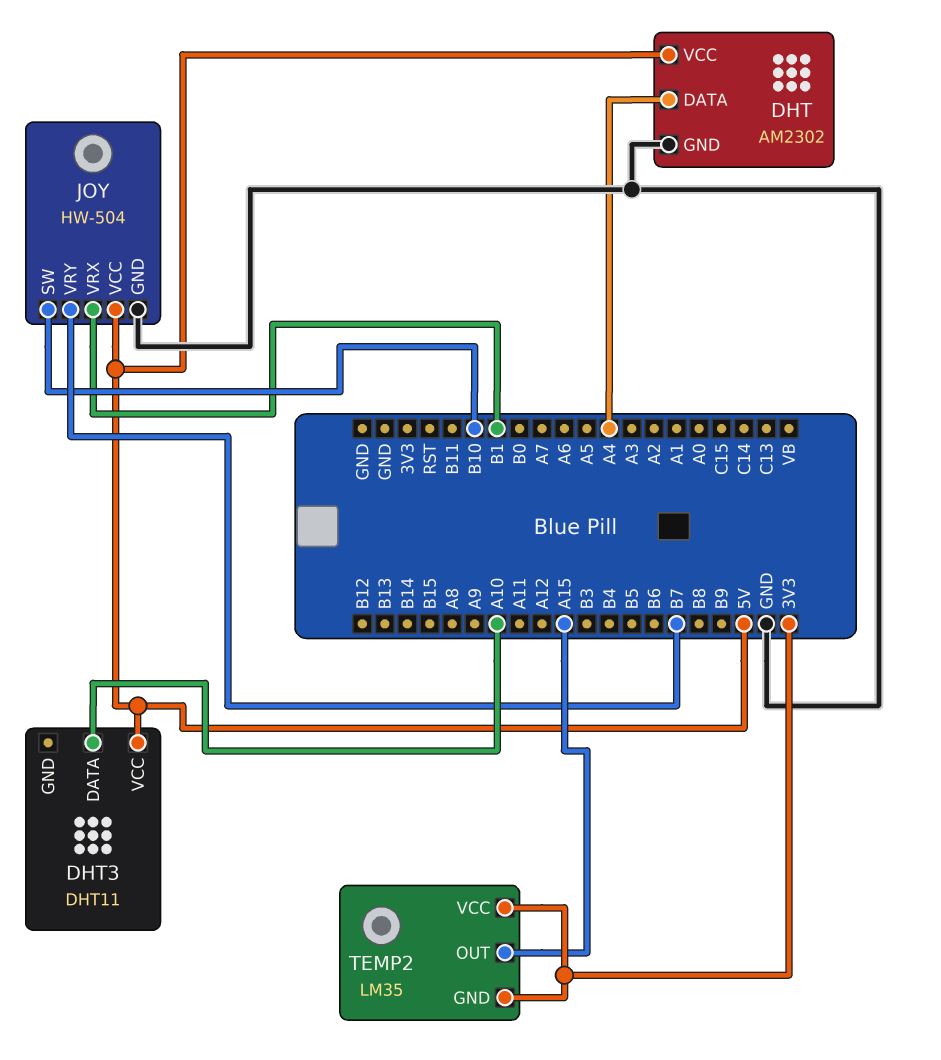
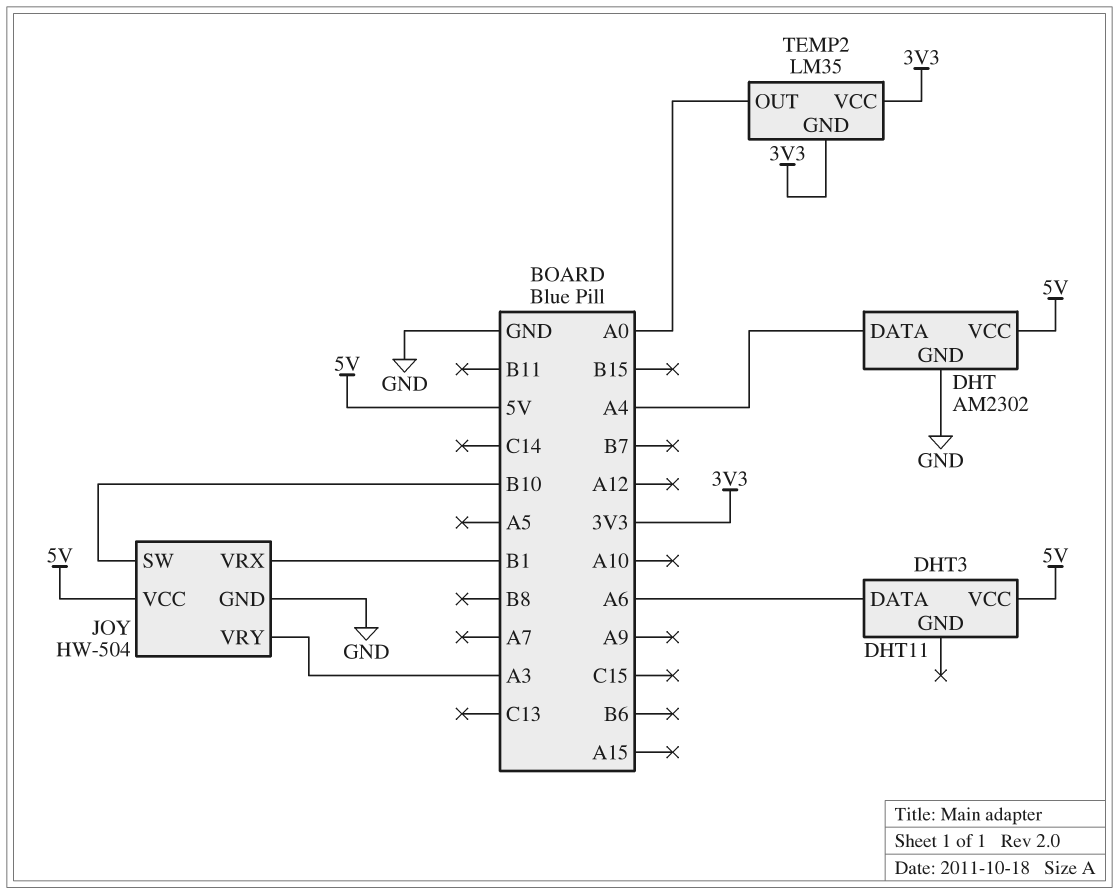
DHT3 pin DATA: A10 -> A6
JOY pin VRY: B7 -> A3
TEMP2 pin OUT: A15 -> A0

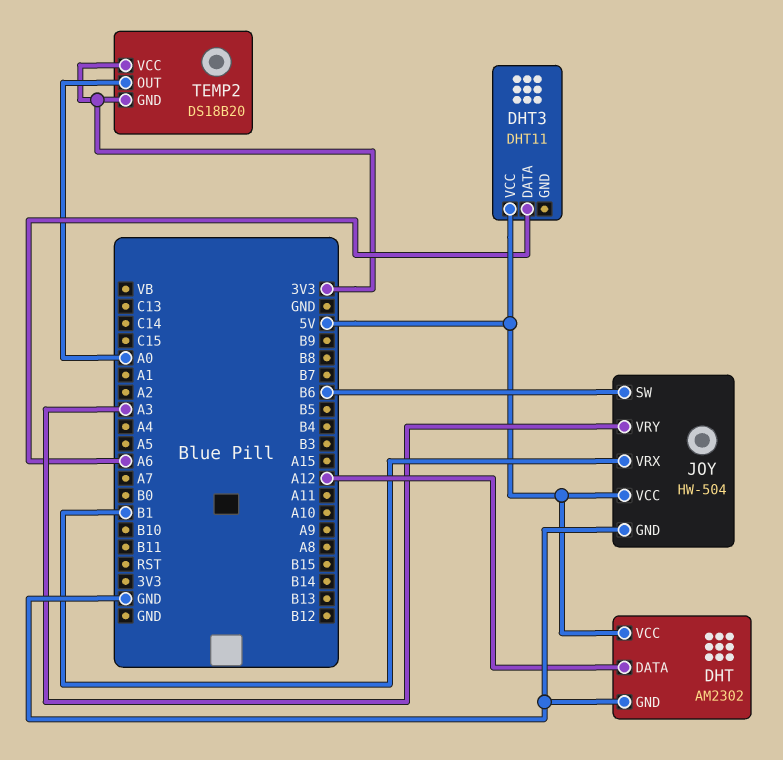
DHT pin DATA: A4 -> A12
JOY pin SW: B10 -> B6
TEMP2: LM35 -> DS18B20

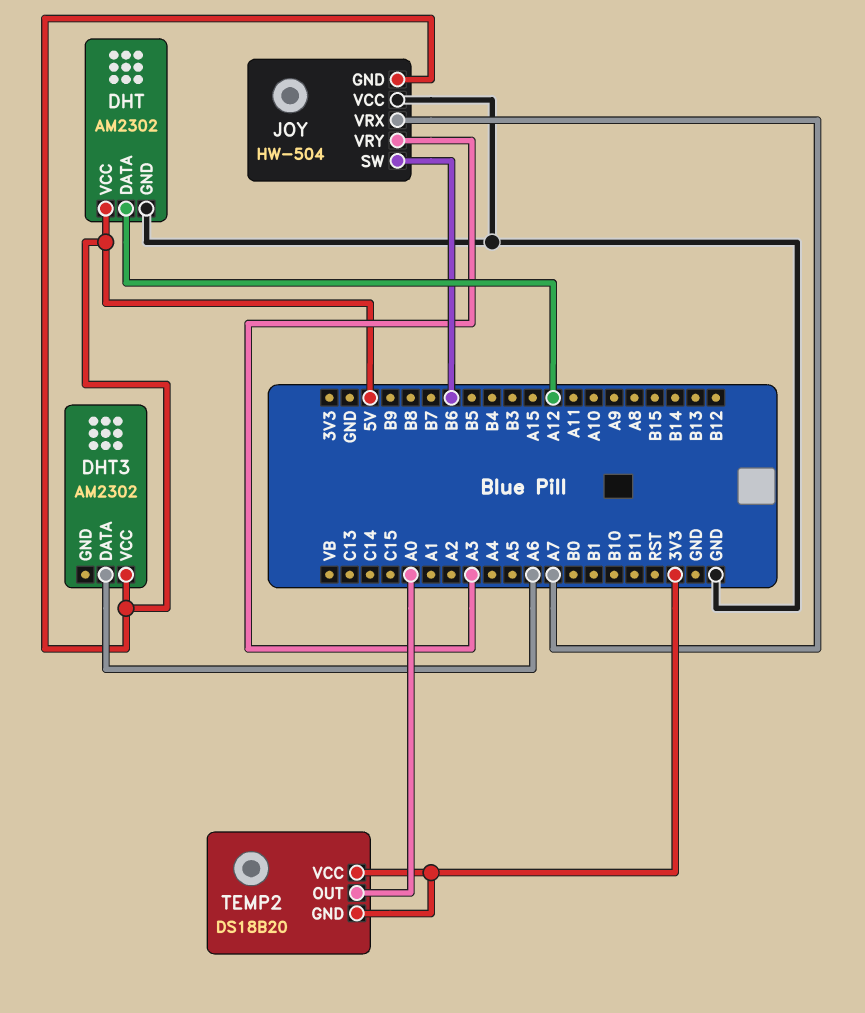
DHT3: DHT11 -> AM2302
JOY pin GND: GND -> 5V
JOY pin VCC: 5V -> GND
JOY pin VRX: B1 -> A7

